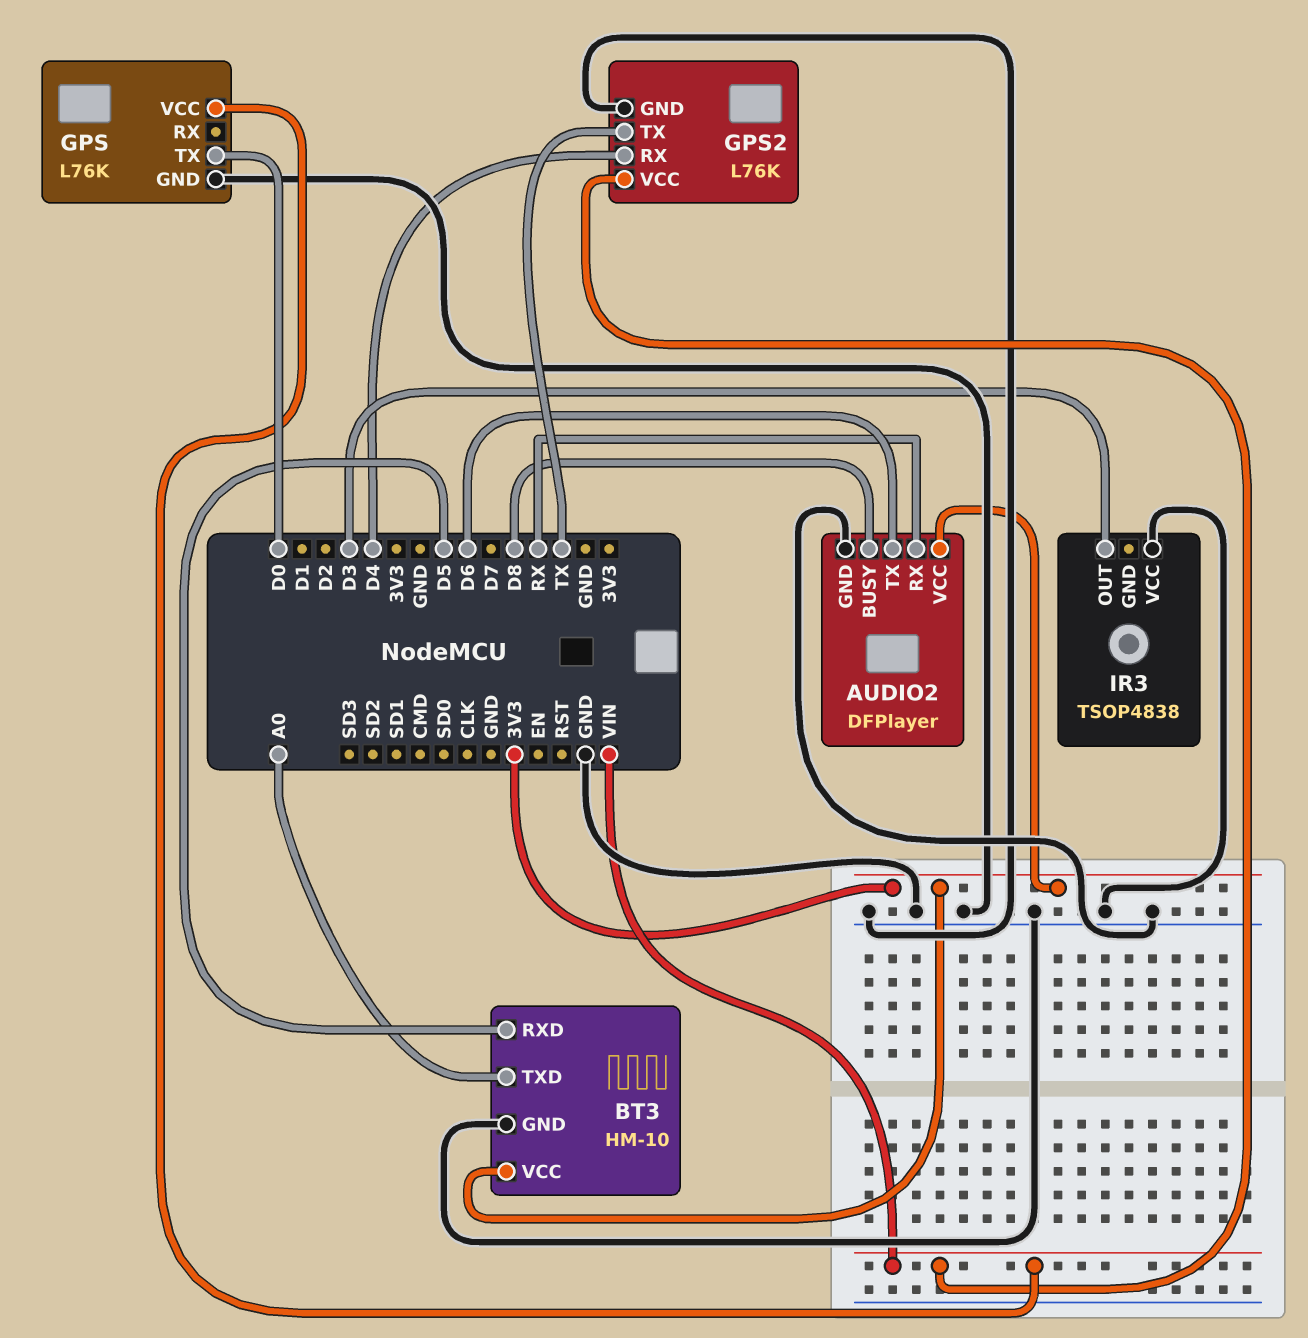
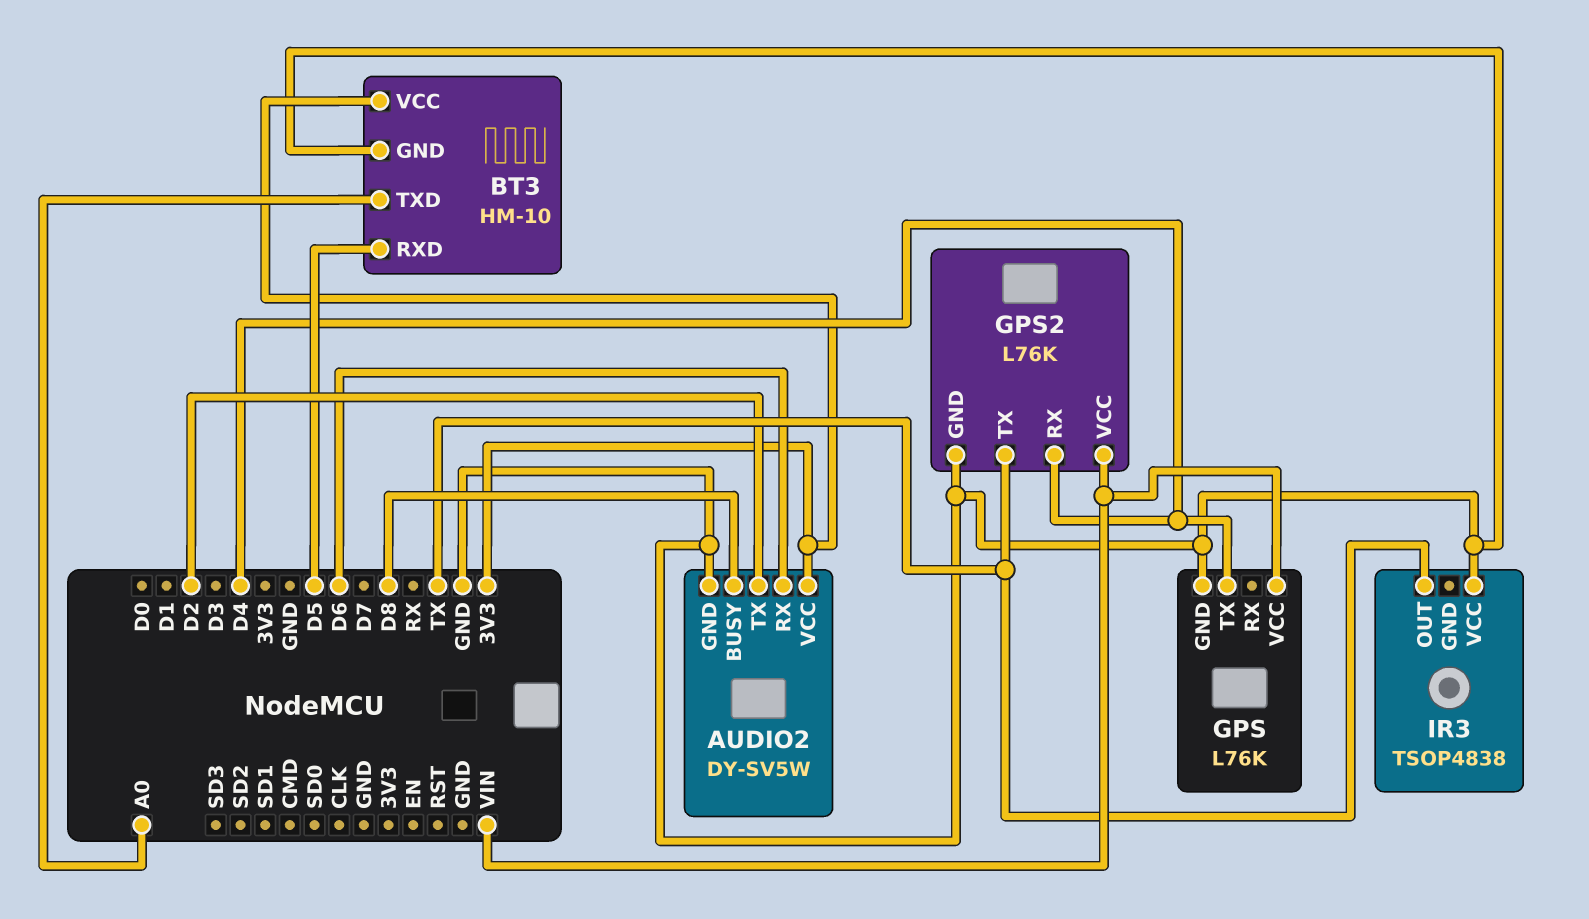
AUDIO2: DFPlayer -> DY-SV5W
AUDIO2 pin RX: RX -> D6
AUDIO2 pin TX: D6 -> D2
GPS pin TX: D0 -> D4
IR3 pin OUT: D3 -> TX

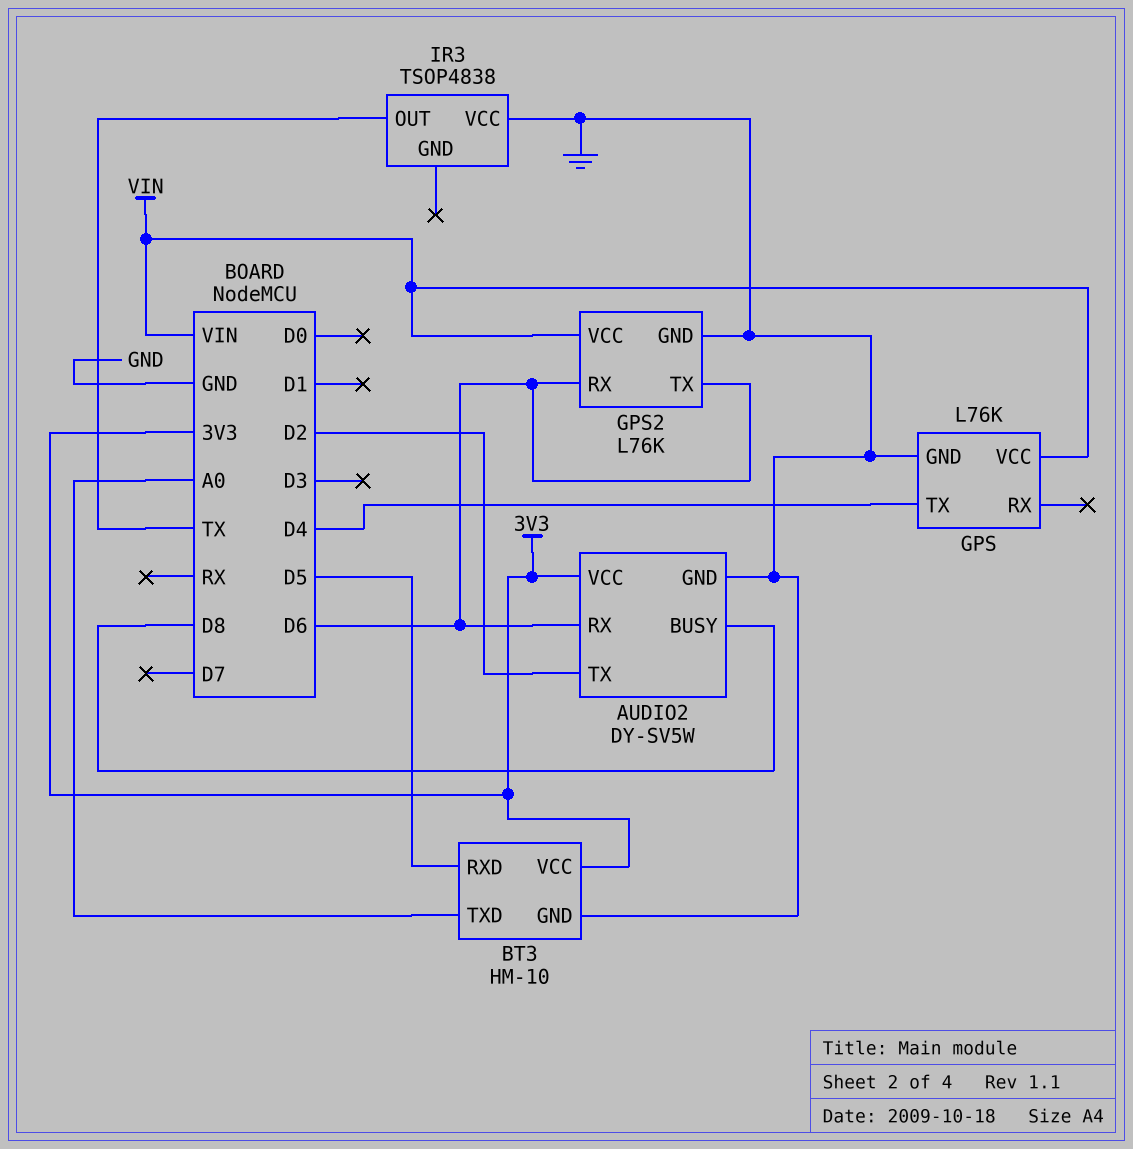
GPS2 pin RX: D4 -> D6
GPS2 pin TX: TX -> D6

